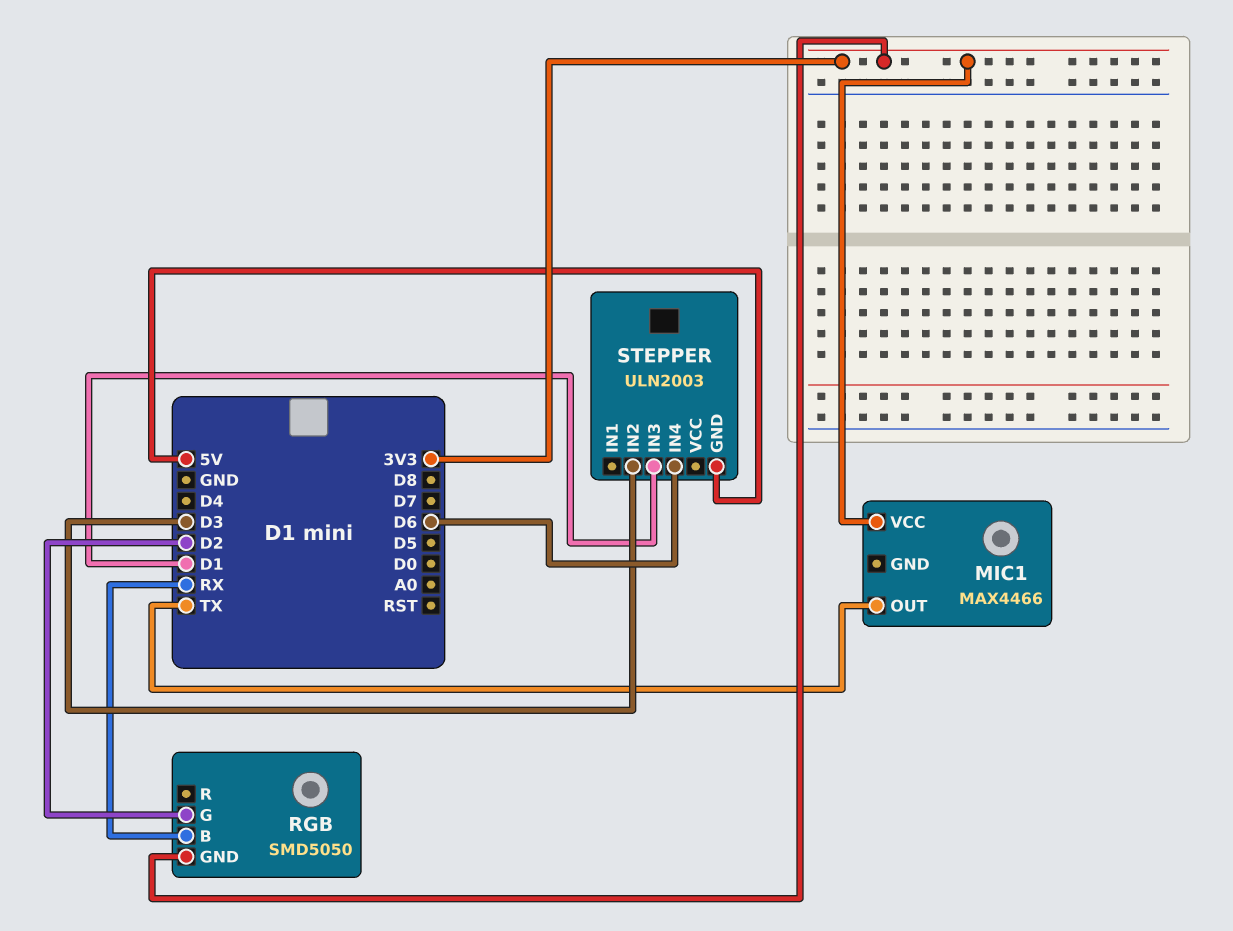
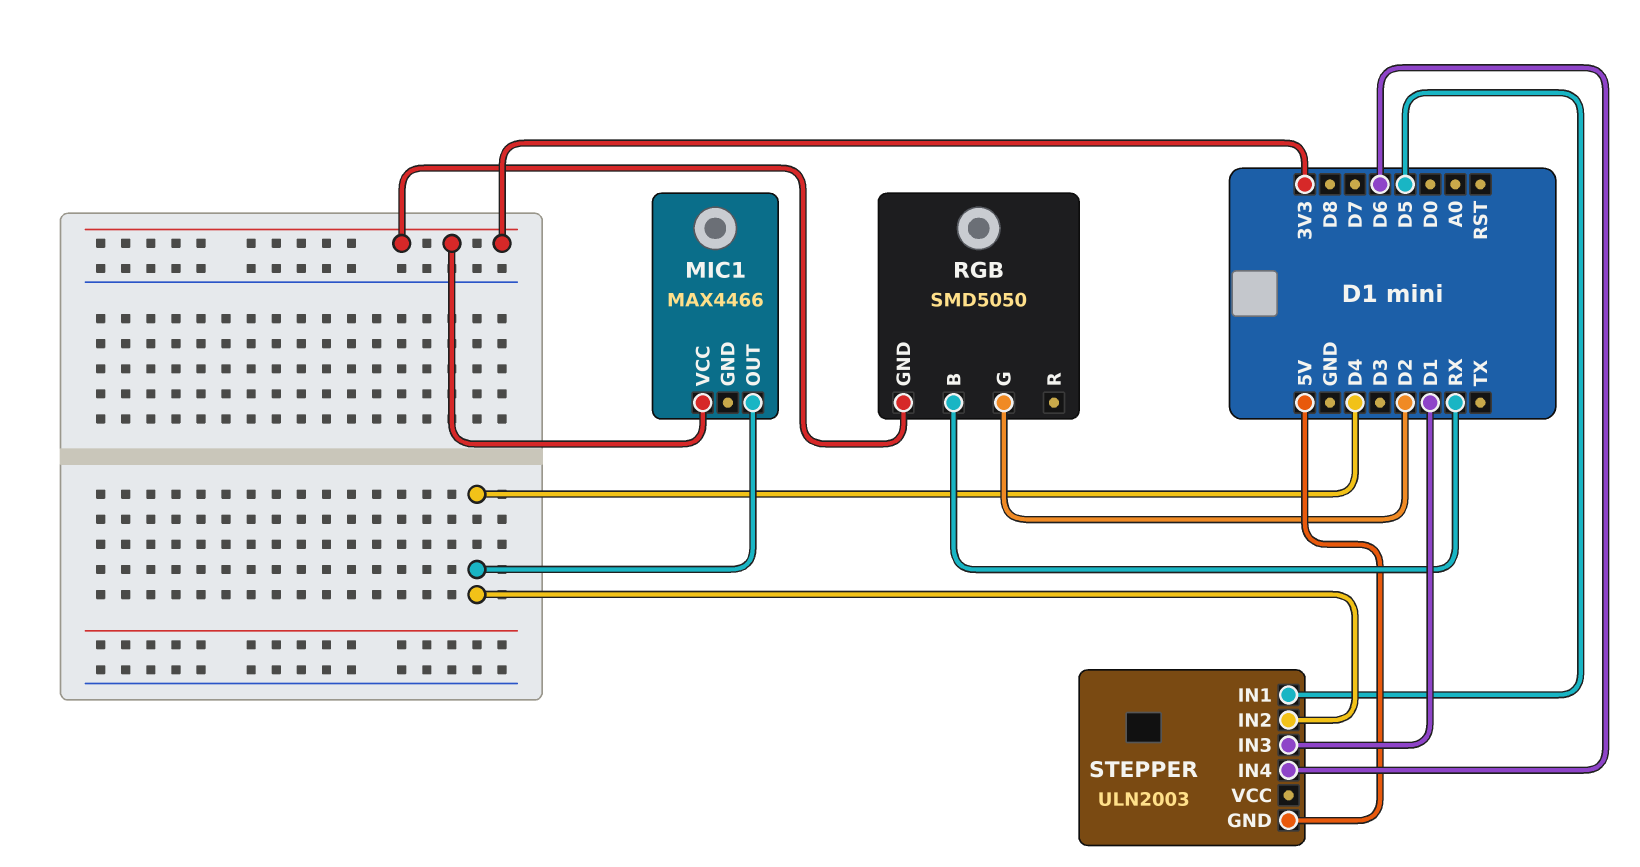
MIC1 pin OUT: TX -> D4
STEPPER pin IN1: none -> D5
STEPPER pin IN2: D3 -> D4

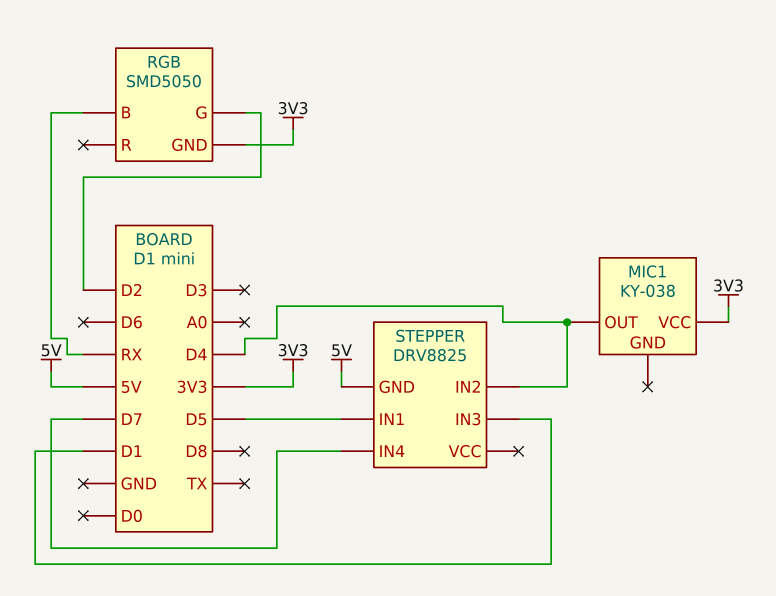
MIC1: MAX4466 -> KY-038
STEPPER: ULN2003 -> DRV8825
STEPPER pin IN4: D6 -> D7

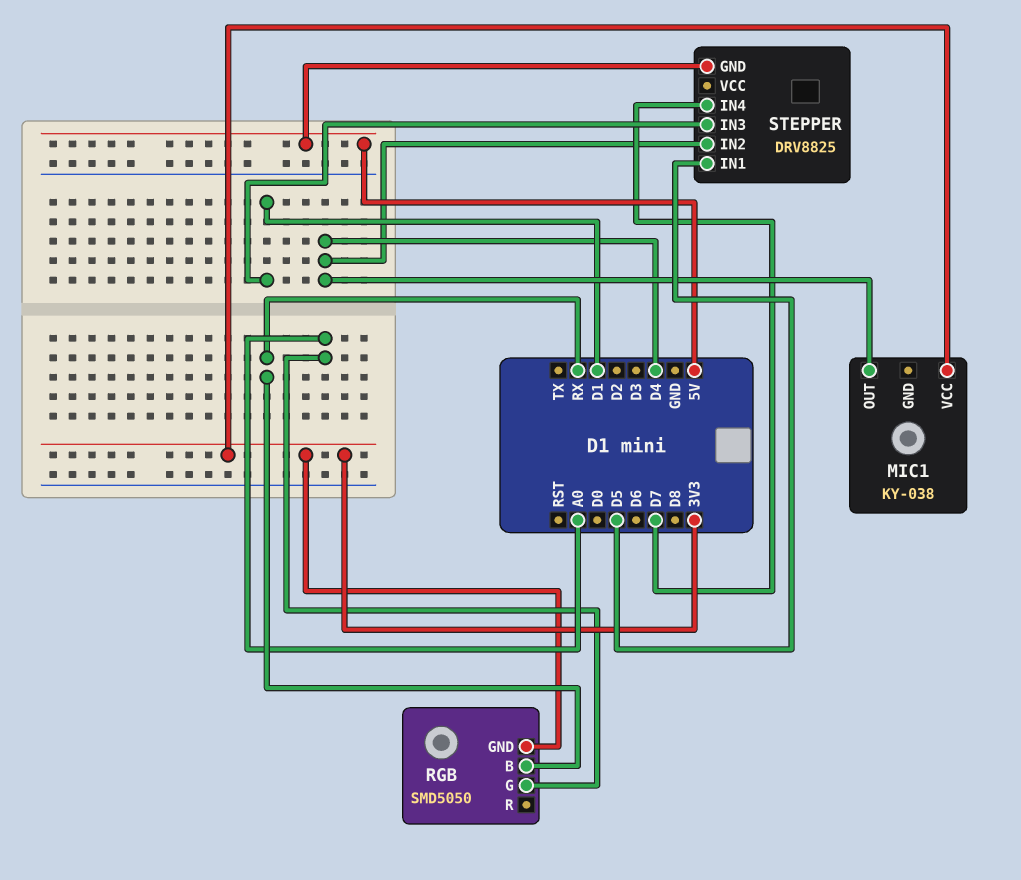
RGB pin G: D2 -> A0

